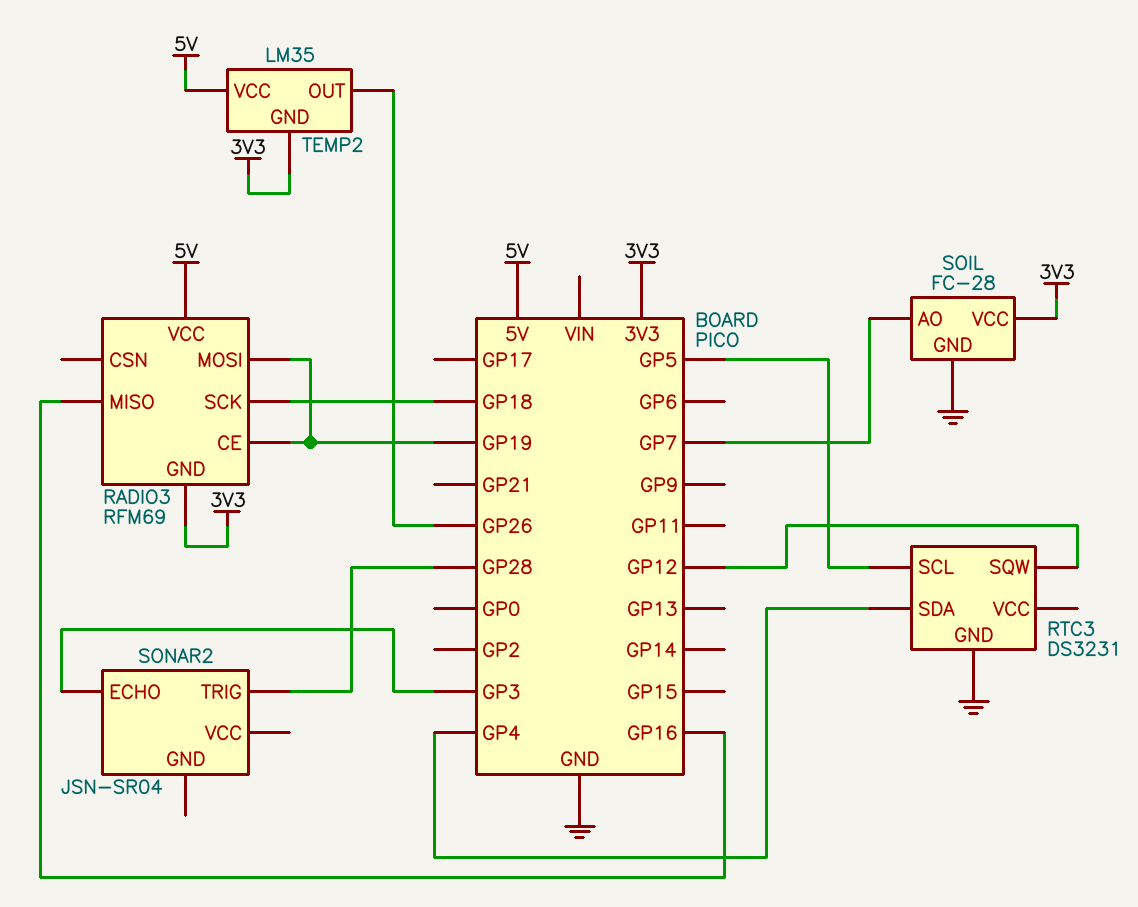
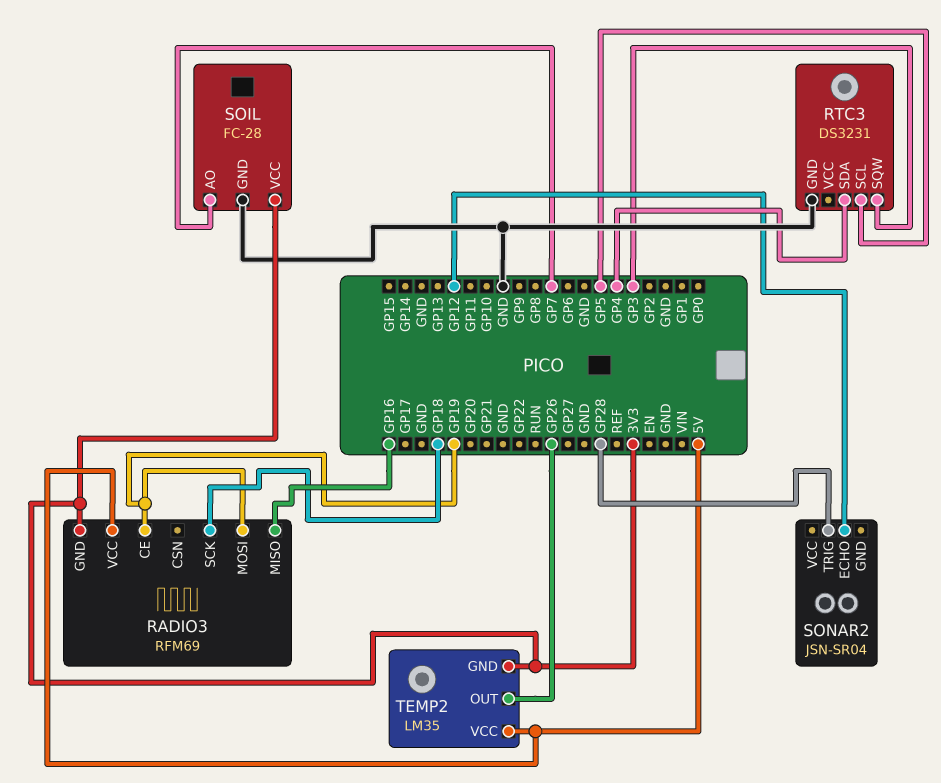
RTC3 pin SQW: GP12 -> GP3
SONAR2 pin ECHO: GP3 -> GP12

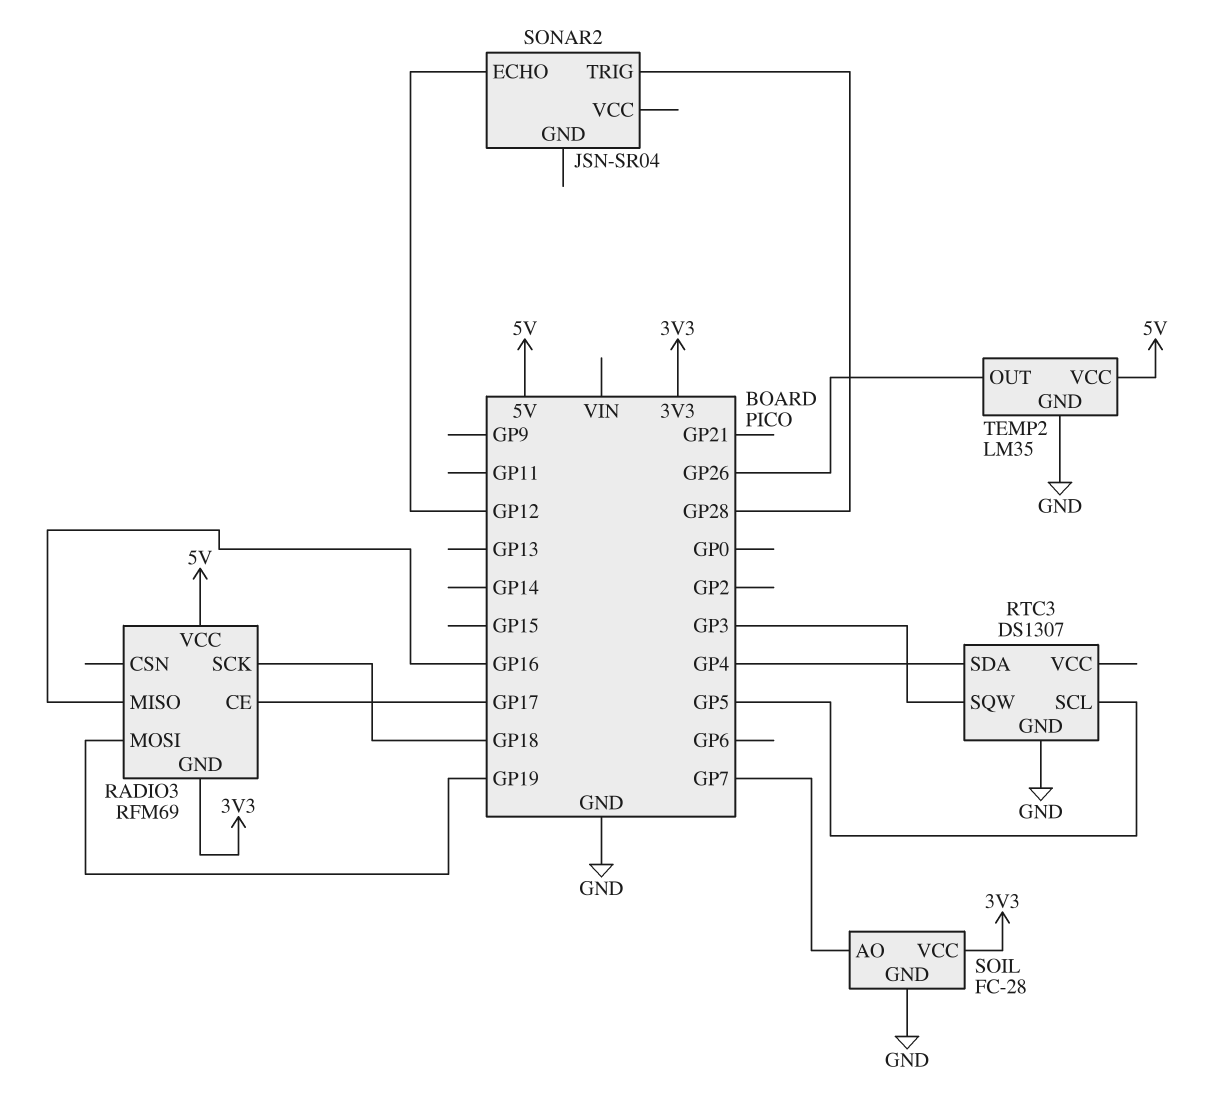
RADIO3 pin CE: GP19 -> GP17
RTC3: DS3231 -> DS1307
TEMP2 pin GND: 3V3 -> GND

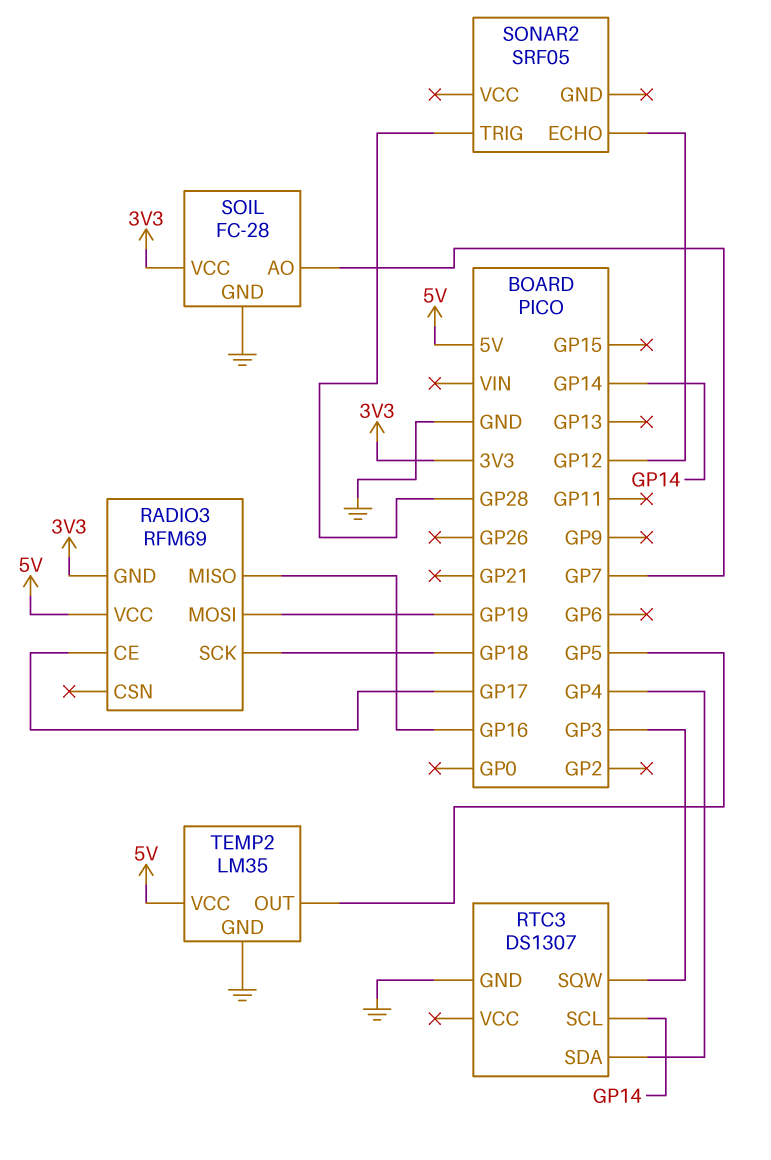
RTC3 pin SCL: GP5 -> GP14
SONAR2: JSN-SR04 -> SRF05
TEMP2 pin OUT: GP26 -> GP5

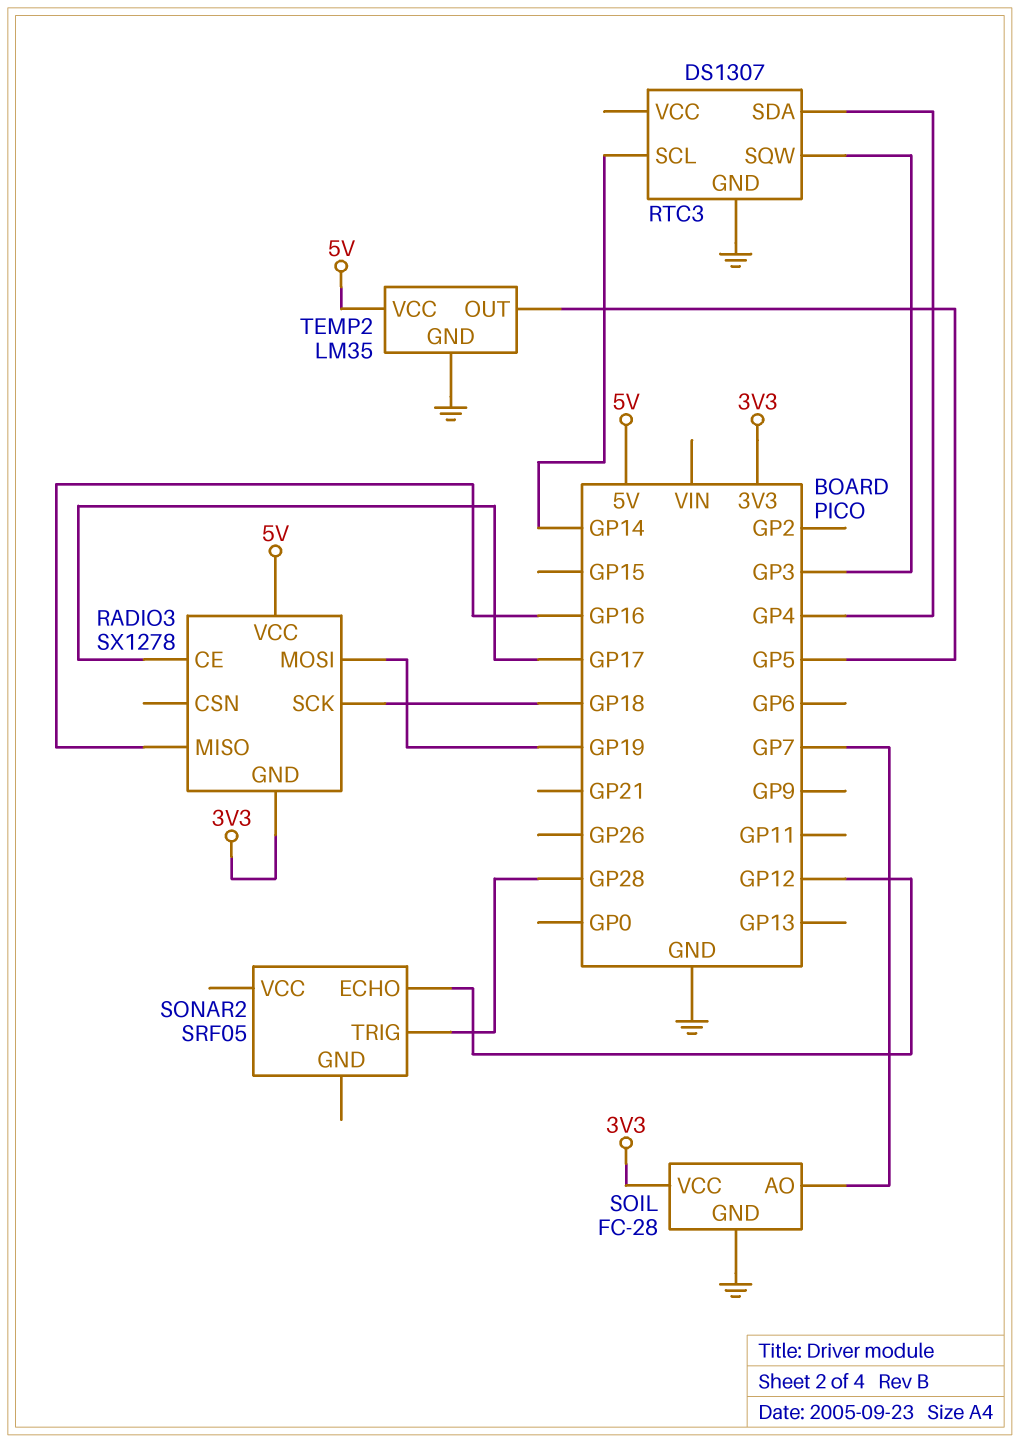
RADIO3: RFM69 -> SX1278

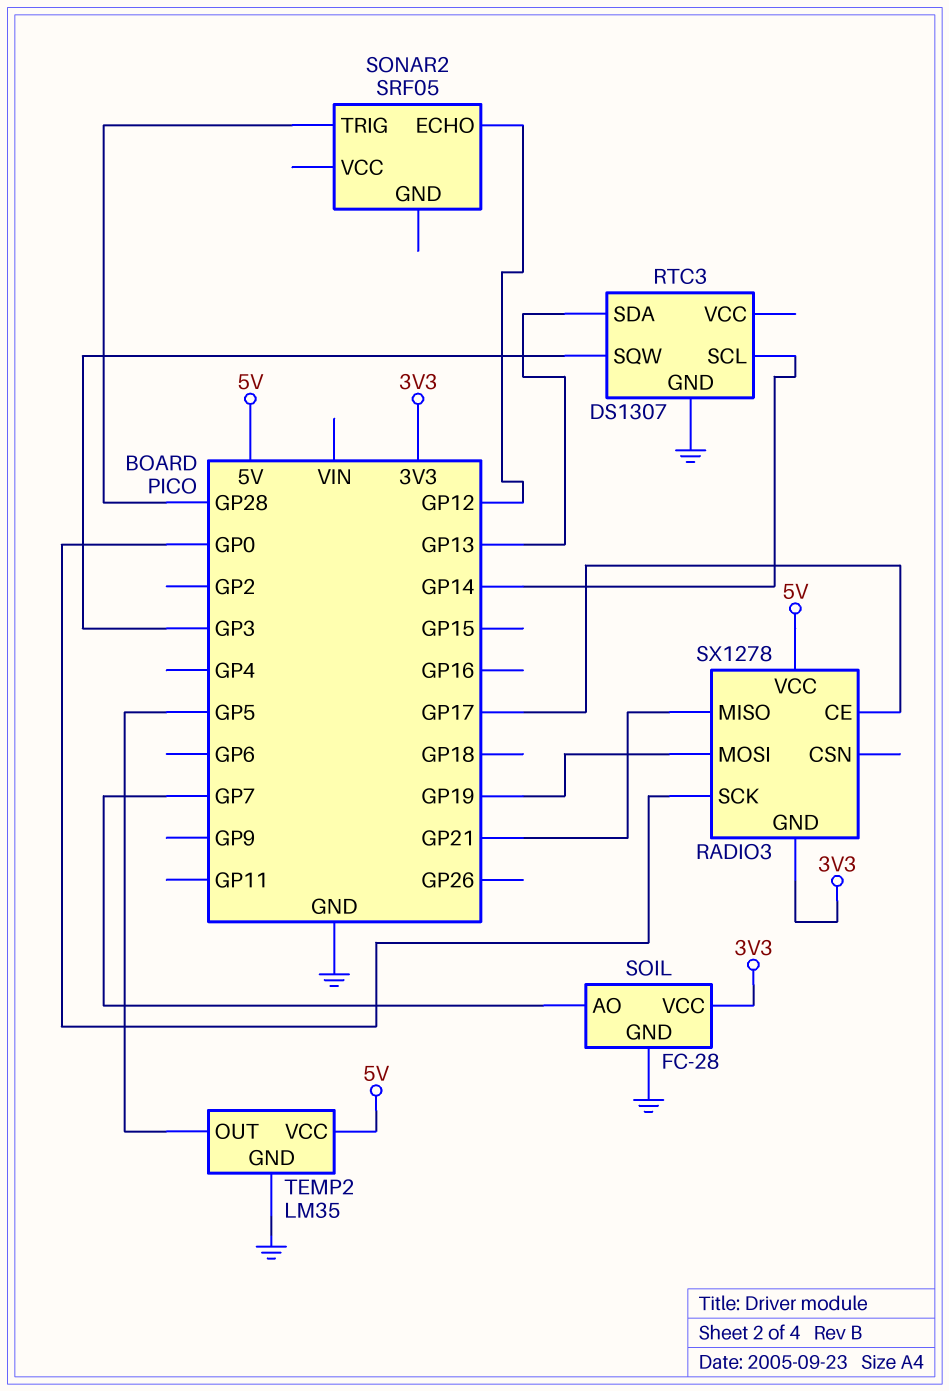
RADIO3 pin MISO: GP16 -> GP21
RADIO3 pin SCK: GP18 -> GP0
RTC3 pin SDA: GP4 -> GP13

